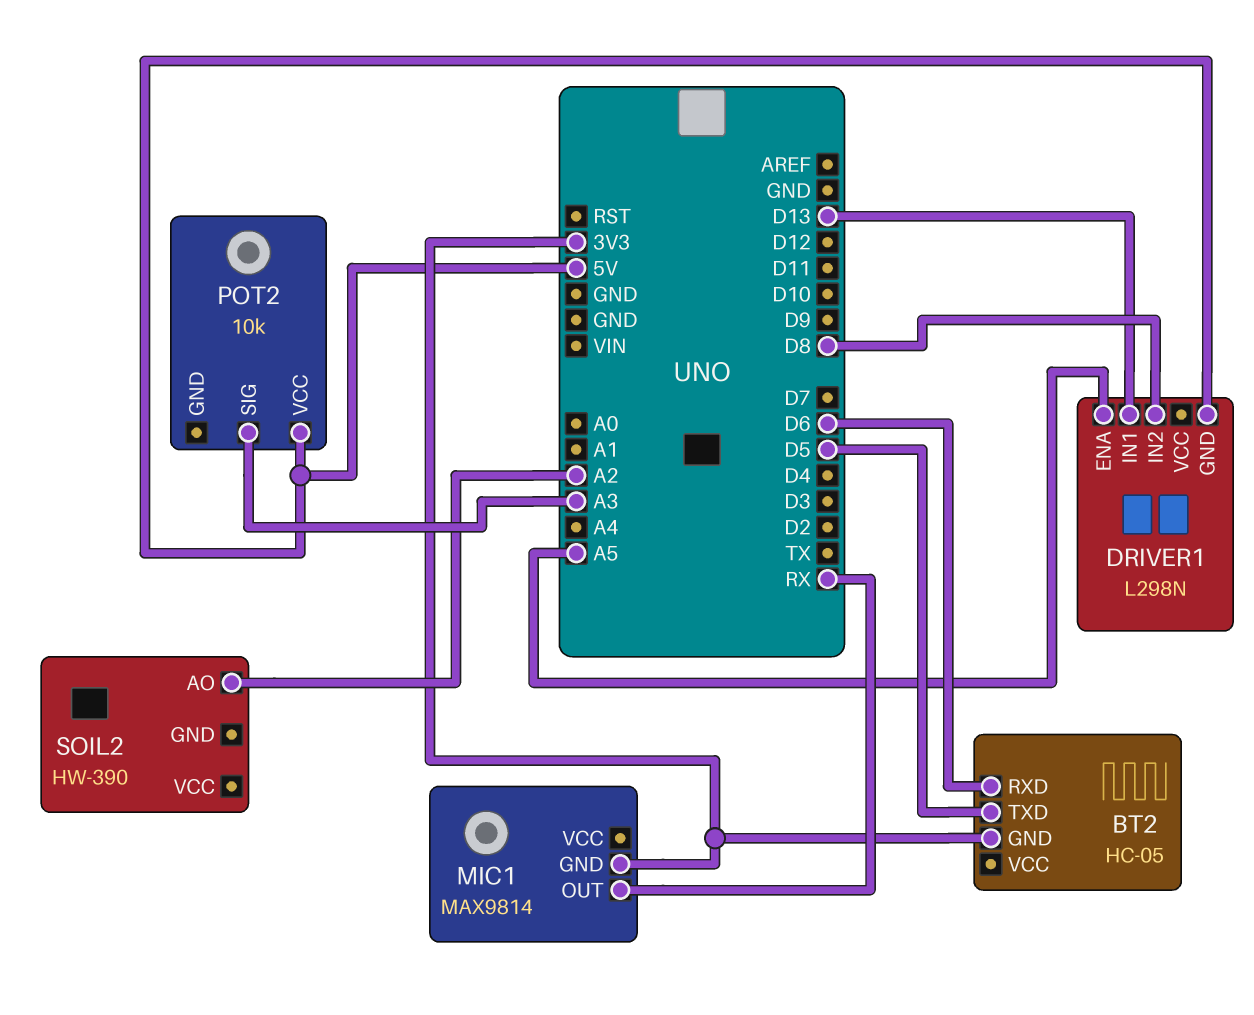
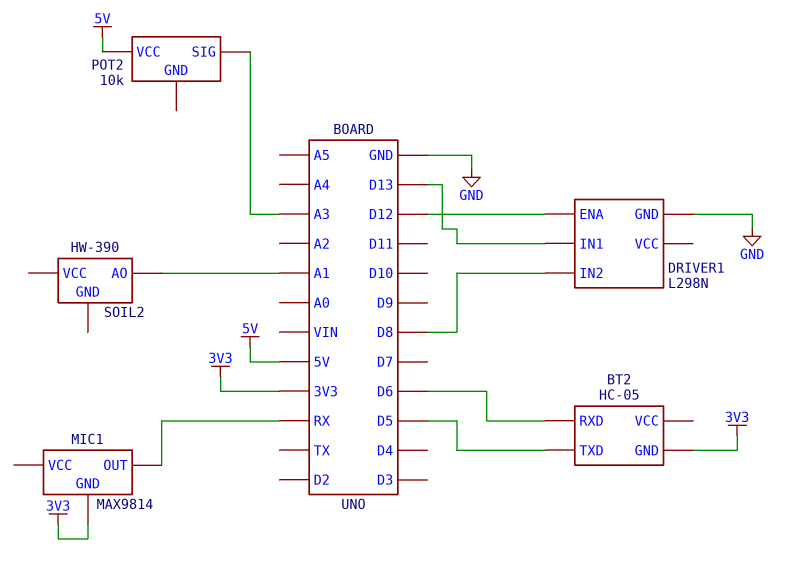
DRIVER1 pin ENA: A5 -> D12
DRIVER1 pin GND: 5V -> GND
SOIL2 pin AO: A2 -> A1

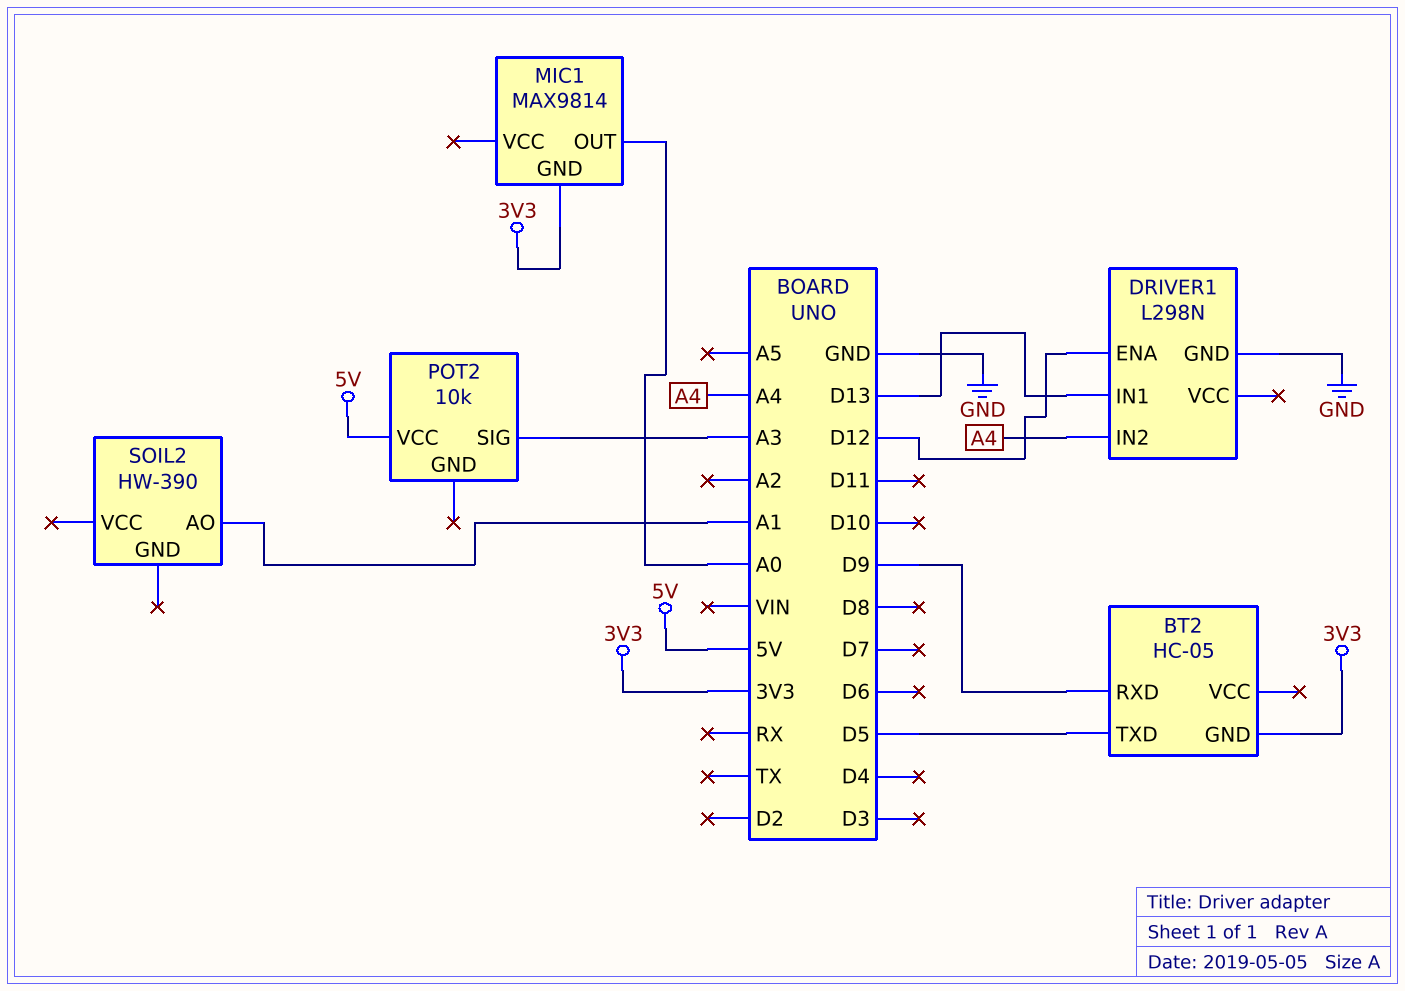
BT2 pin RXD: D6 -> D9
DRIVER1 pin IN2: D8 -> A4
MIC1 pin OUT: RX -> A0

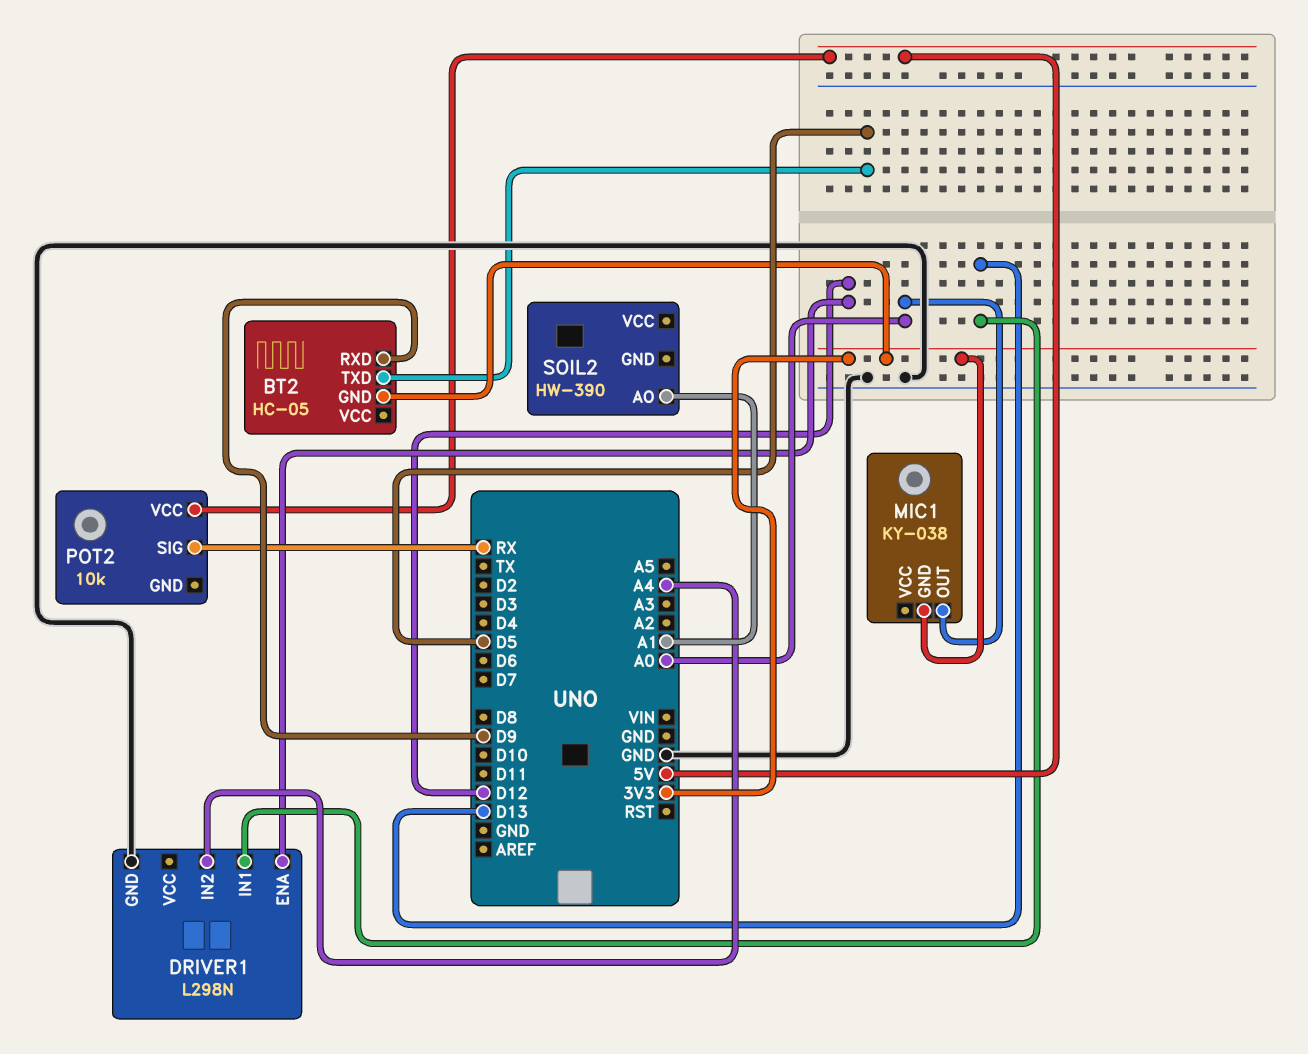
MIC1: MAX9814 -> KY-038
POT2 pin SIG: A3 -> RX

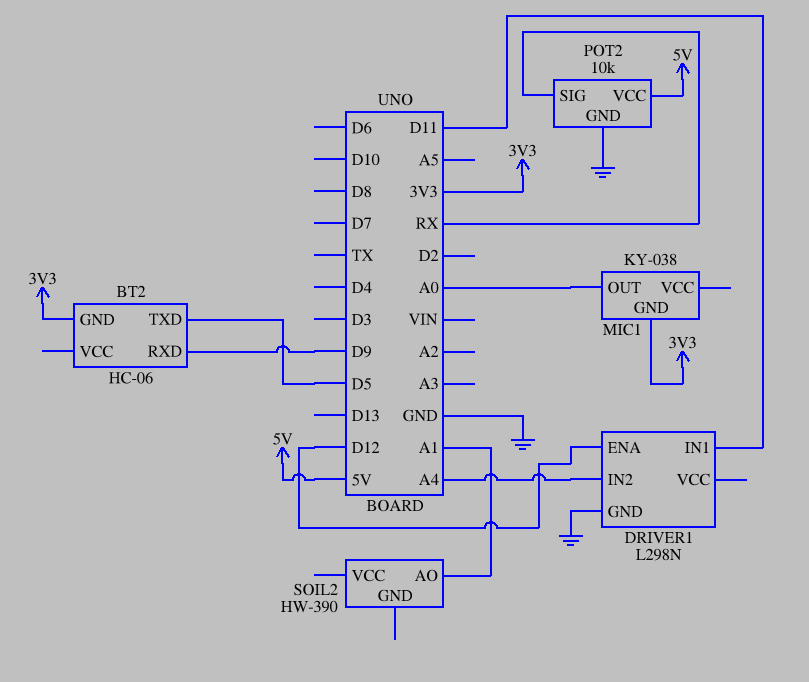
BT2: HC-05 -> HC-06
DRIVER1 pin IN1: D13 -> D11
POT2 pin GND: none -> GND

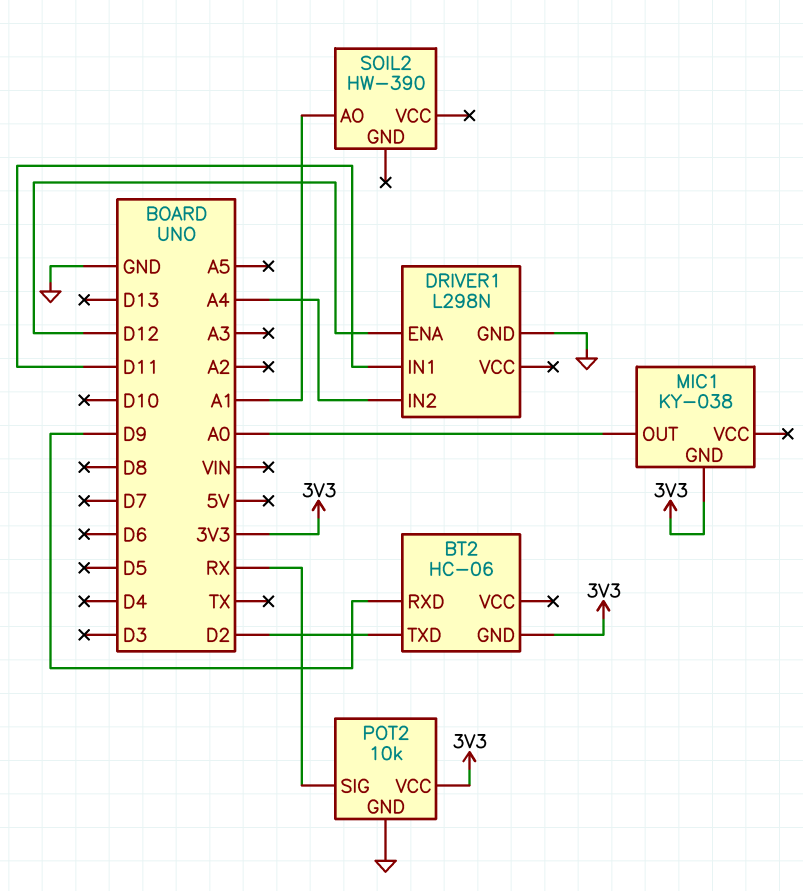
BT2 pin TXD: D5 -> D2
POT2 pin VCC: 5V -> 3V3

